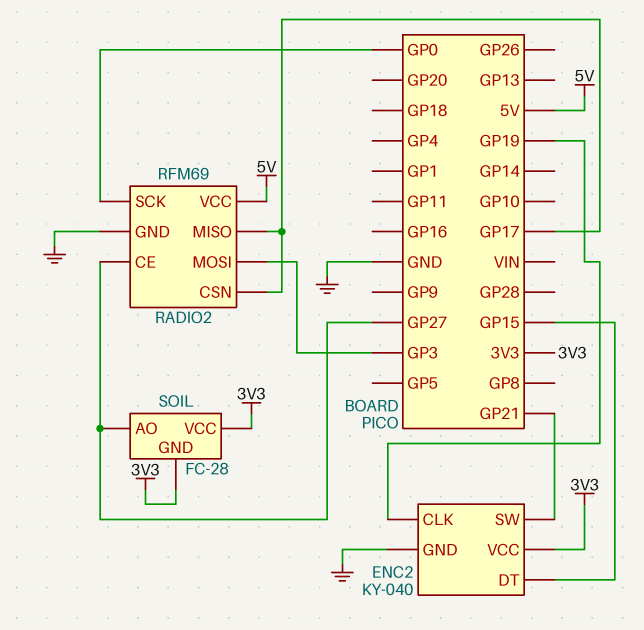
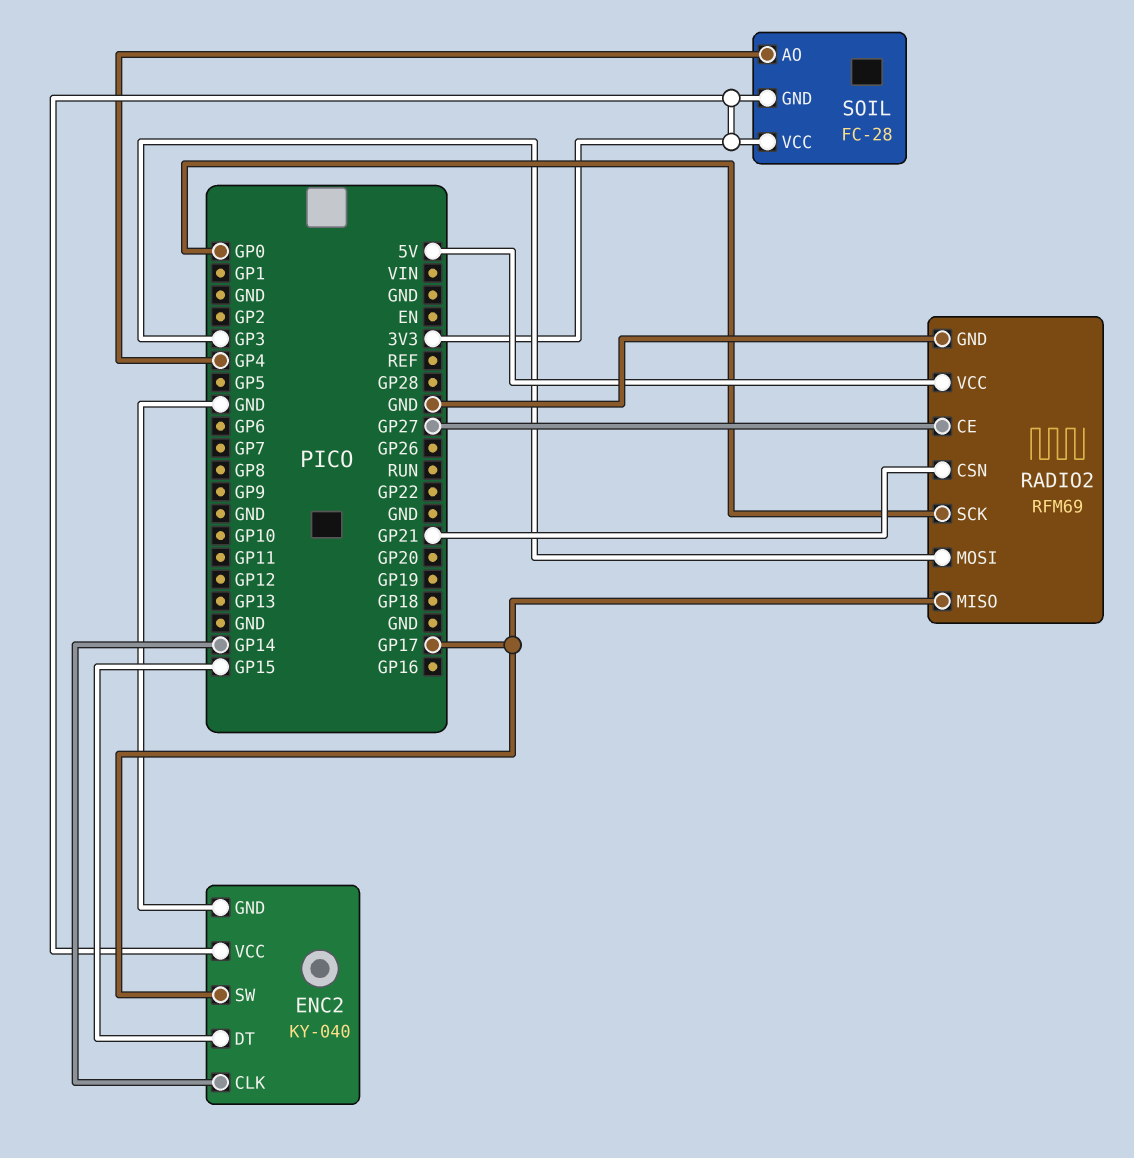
ENC2 pin CLK: GP19 -> GP14
ENC2 pin SW: GP21 -> GP17
RADIO2 pin CSN: GP17 -> GP21
SOIL pin AO: GP27 -> GP4

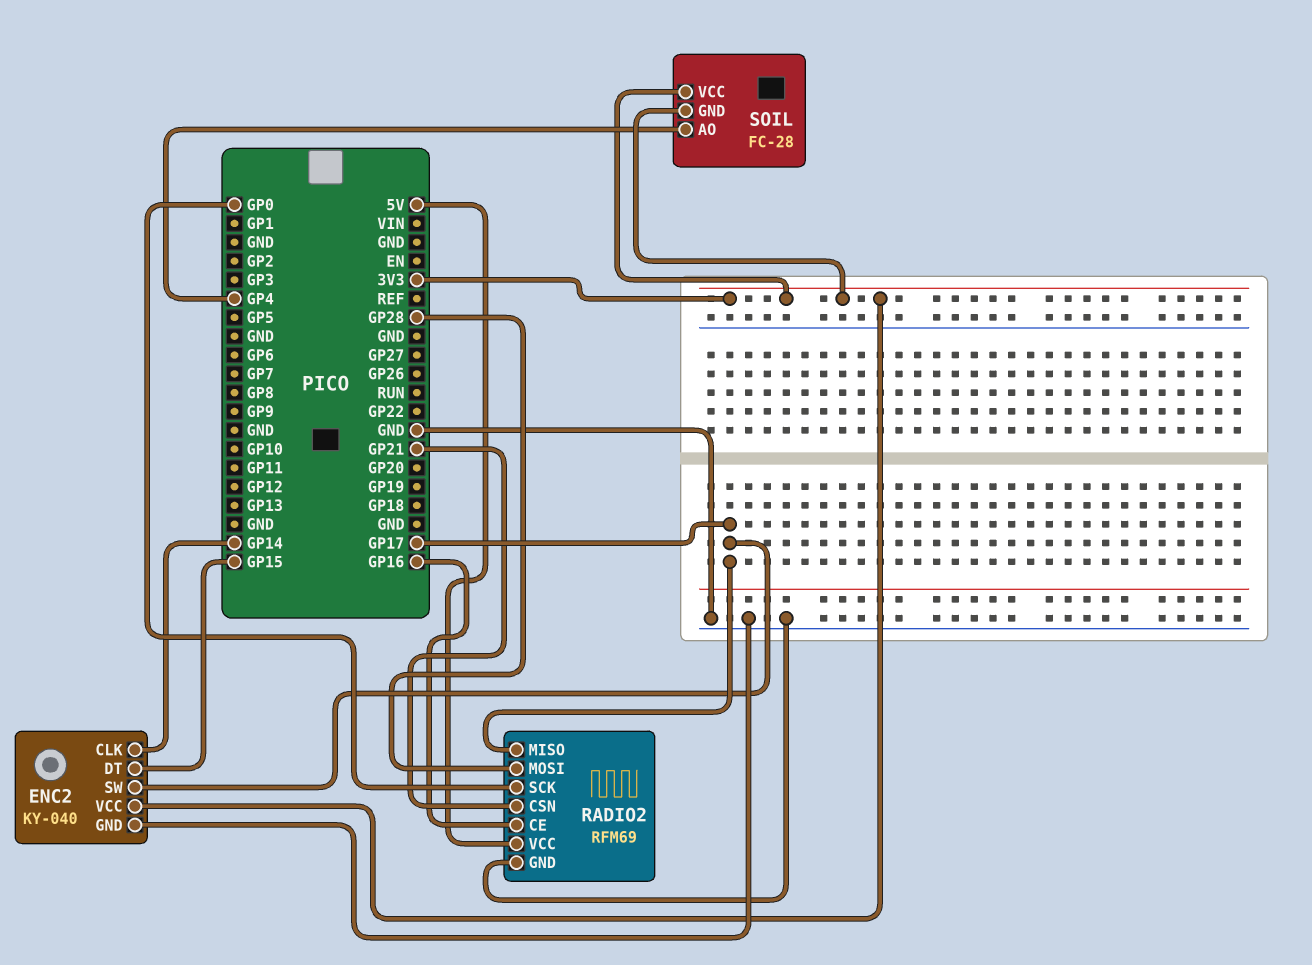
RADIO2 pin CE: GP27 -> GP16
RADIO2 pin MOSI: GP3 -> GP28

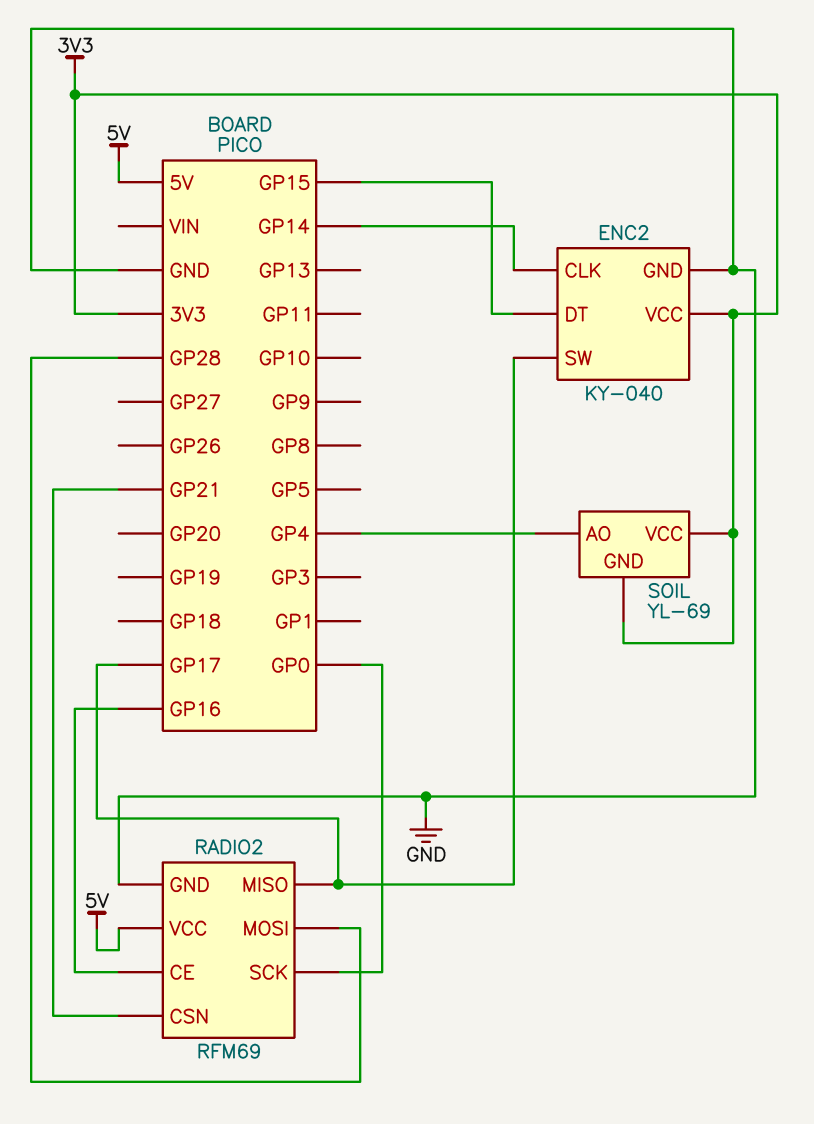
SOIL: FC-28 -> YL-69

